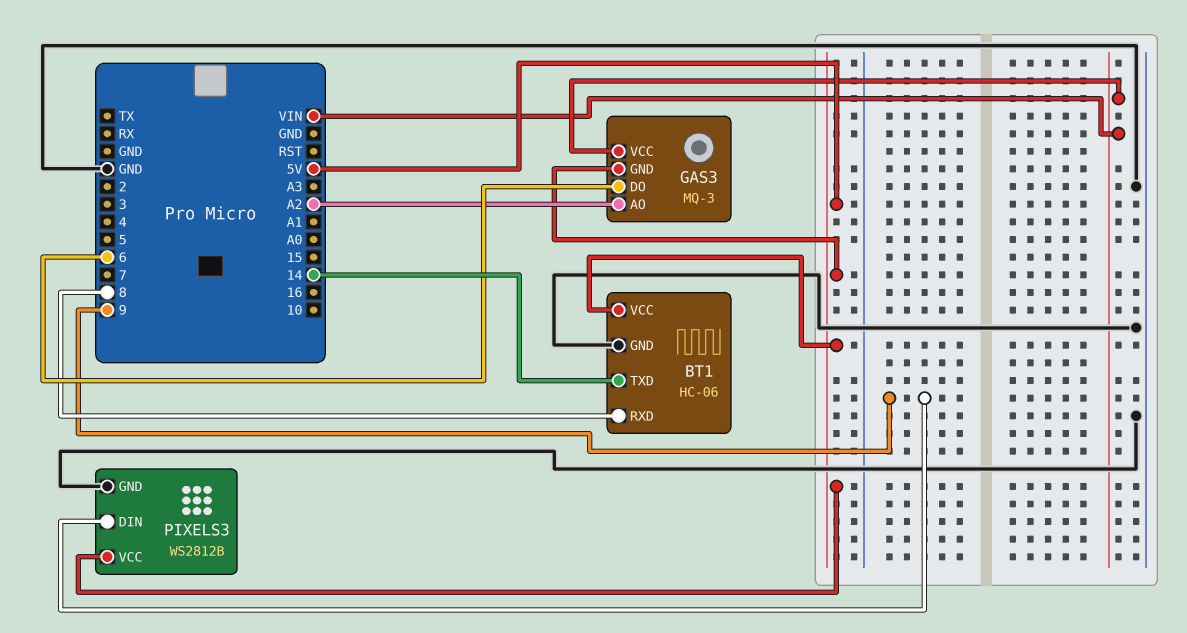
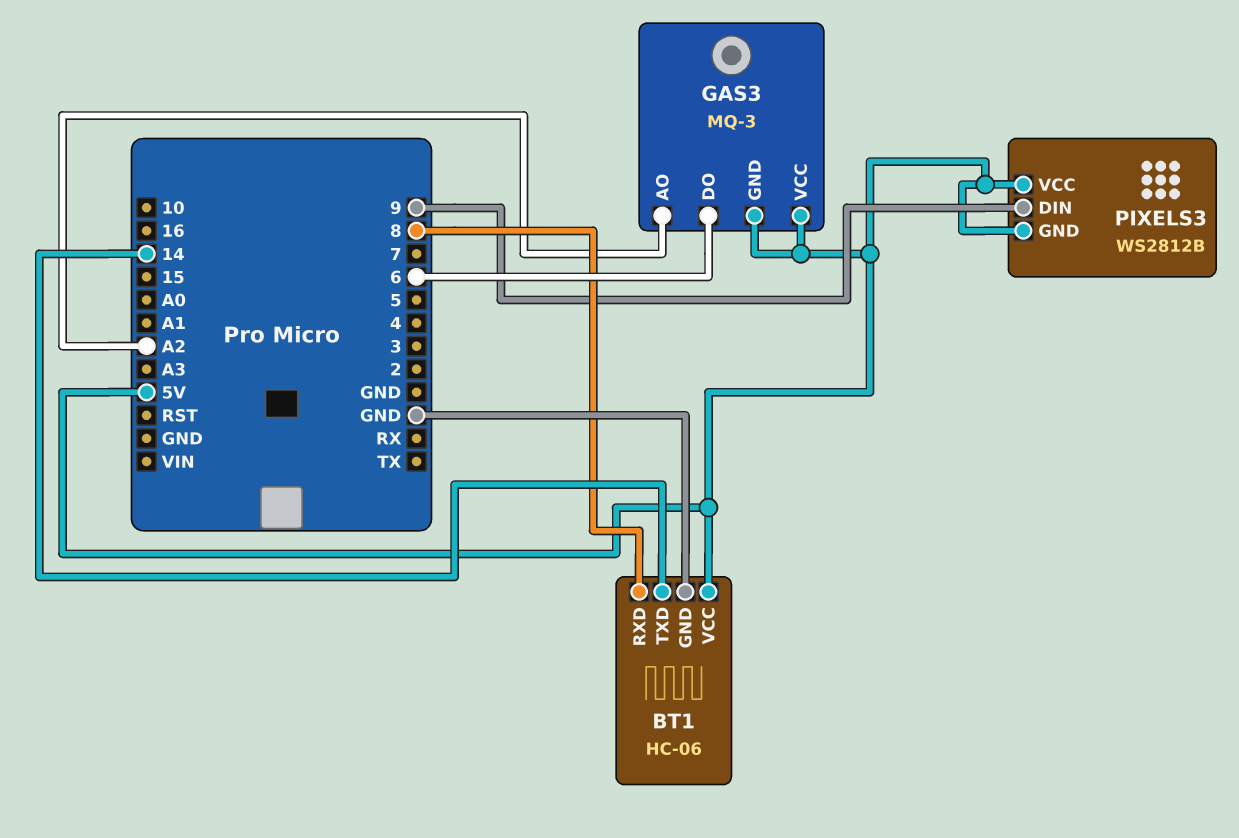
GAS3 pin VCC: VIN -> 5V
PIXELS3 pin GND: GND -> 5V

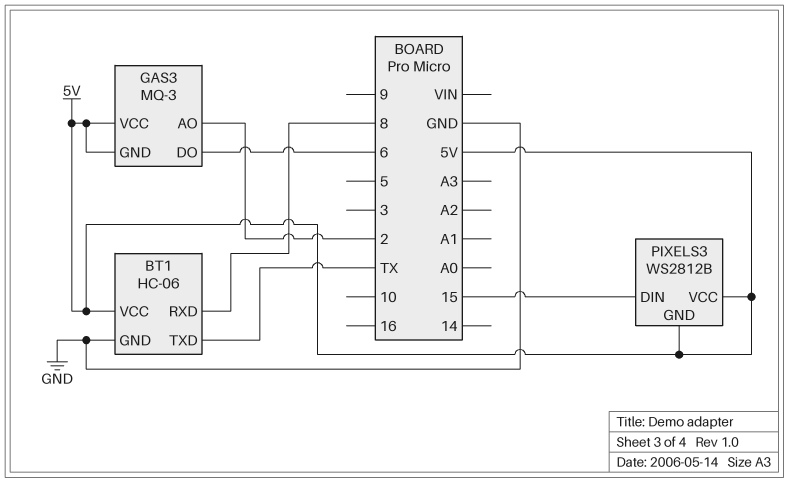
BT1 pin TXD: 14 -> TX
GAS3 pin AO: A2 -> 2
PIXELS3 pin DIN: 9 -> 15

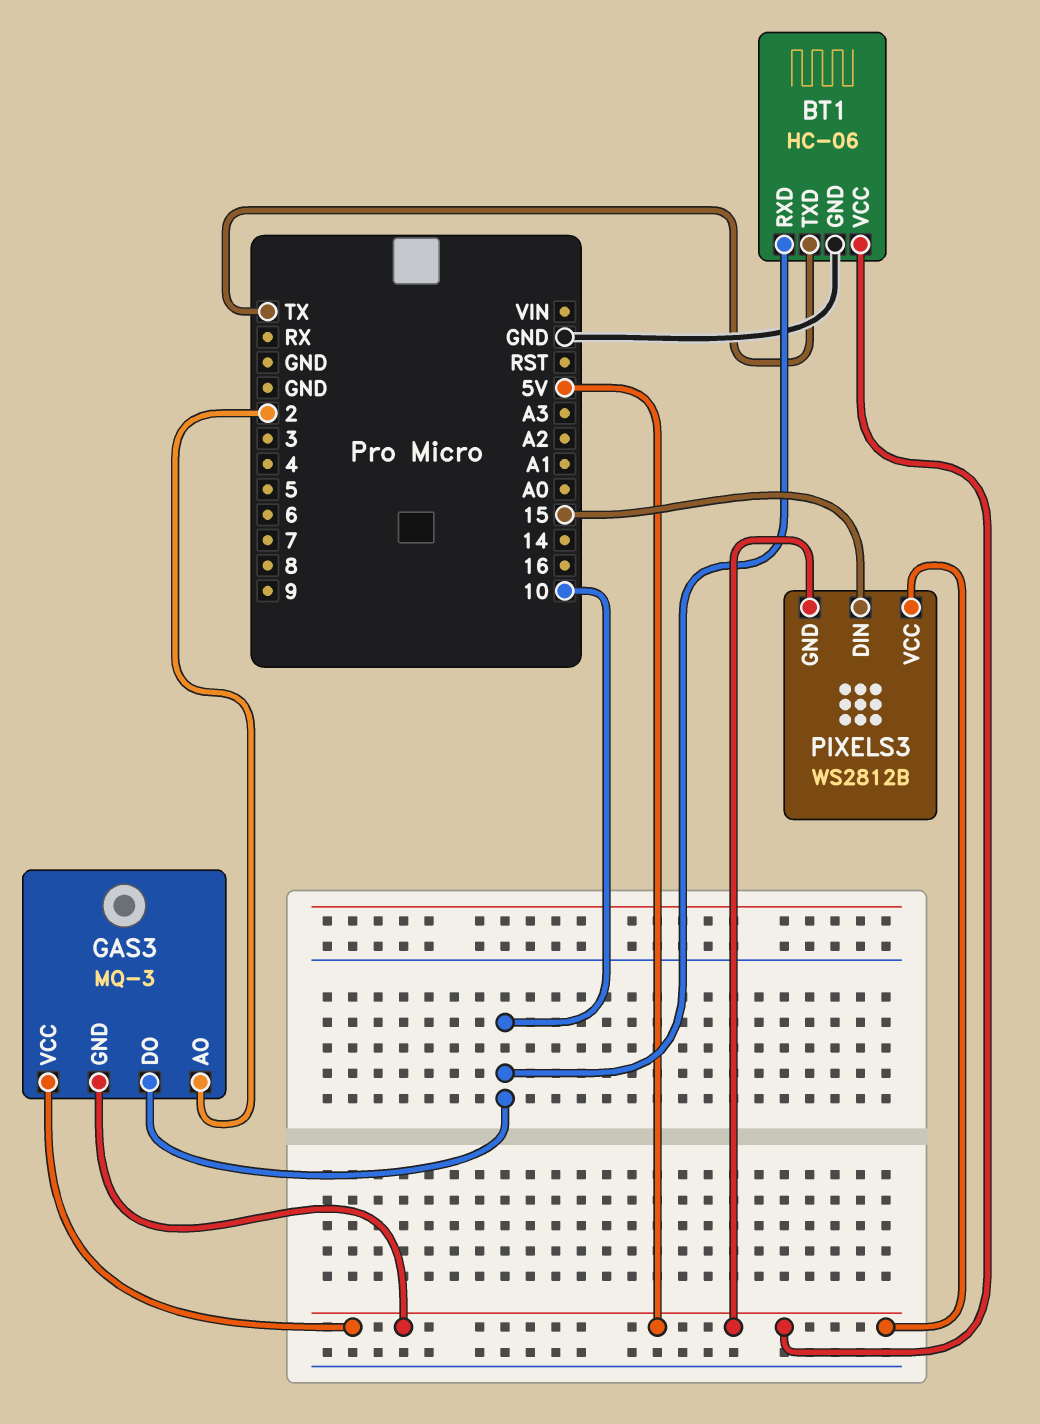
BT1 pin RXD: 8 -> 10
GAS3 pin DO: 6 -> 10

